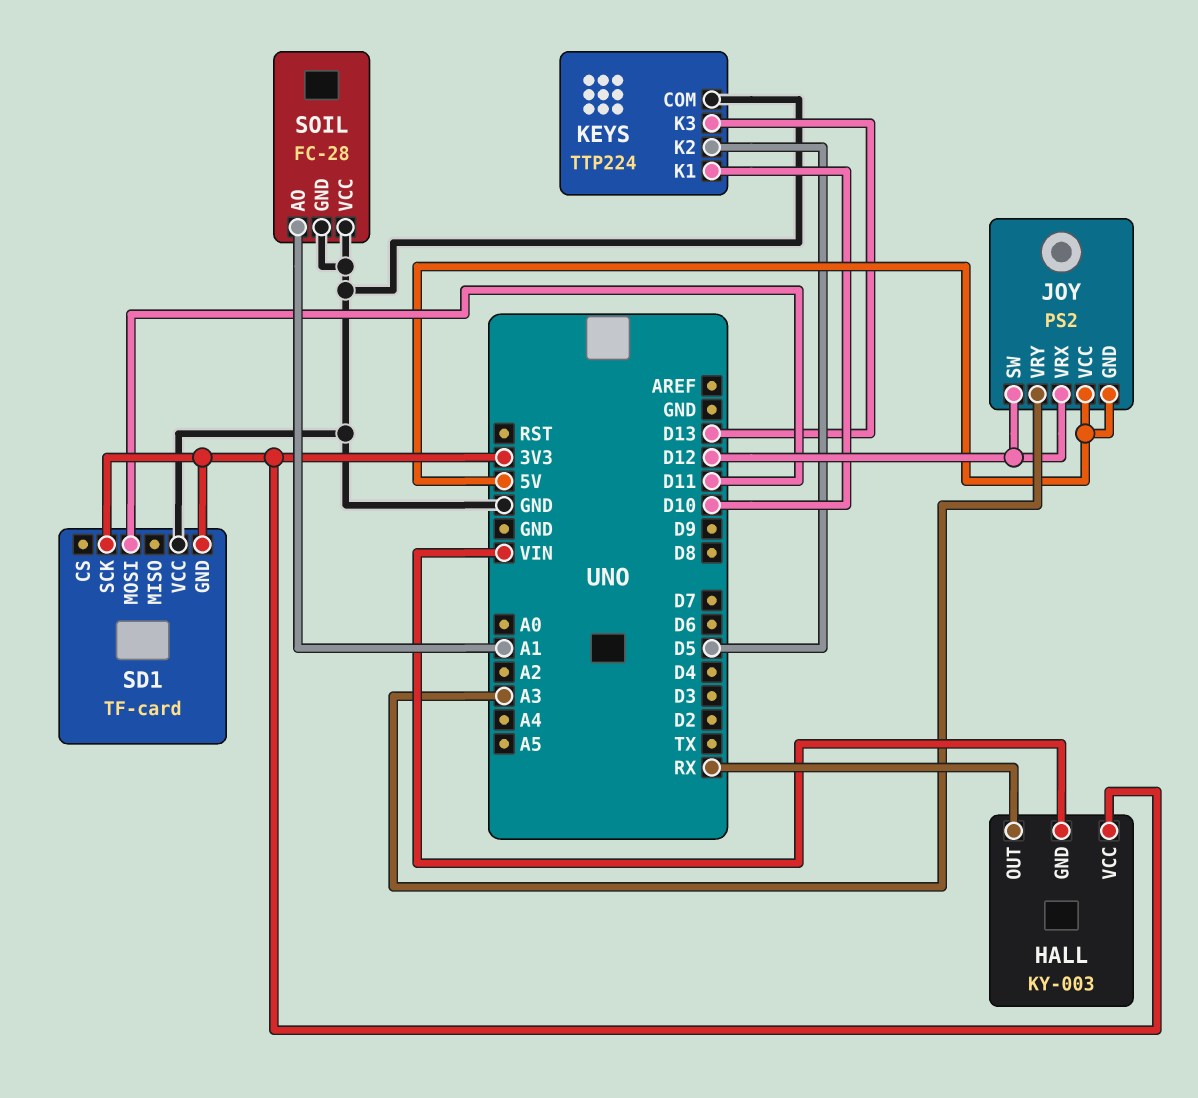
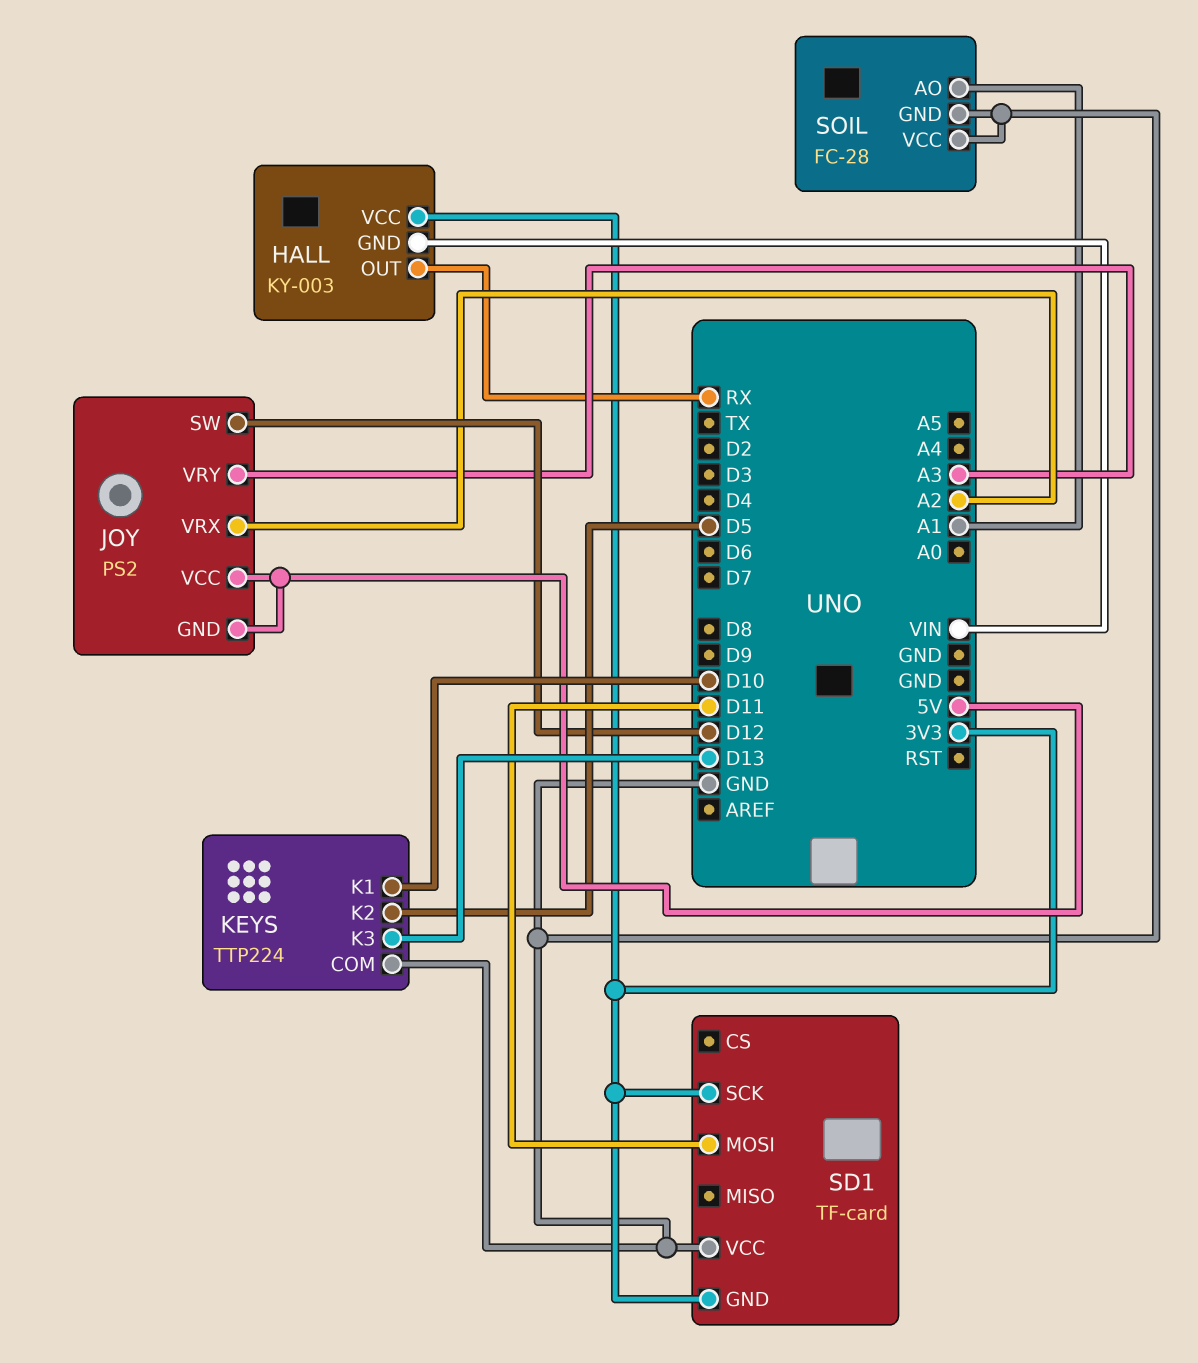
JOY pin VRX: D12 -> A2

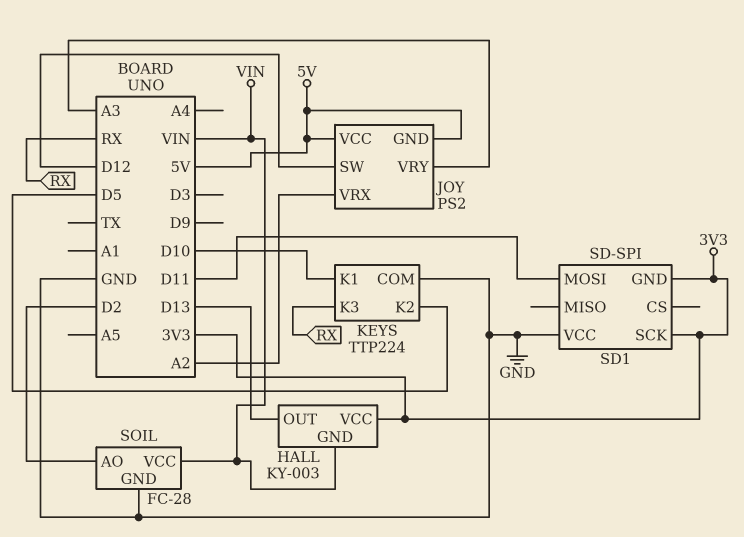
HALL pin OUT: RX -> D13
KEYS pin K3: D13 -> RX
SD1: TF-card -> SD-SPI
SOIL pin AO: A1 -> D2
SOIL pin VCC: GND -> VIN

